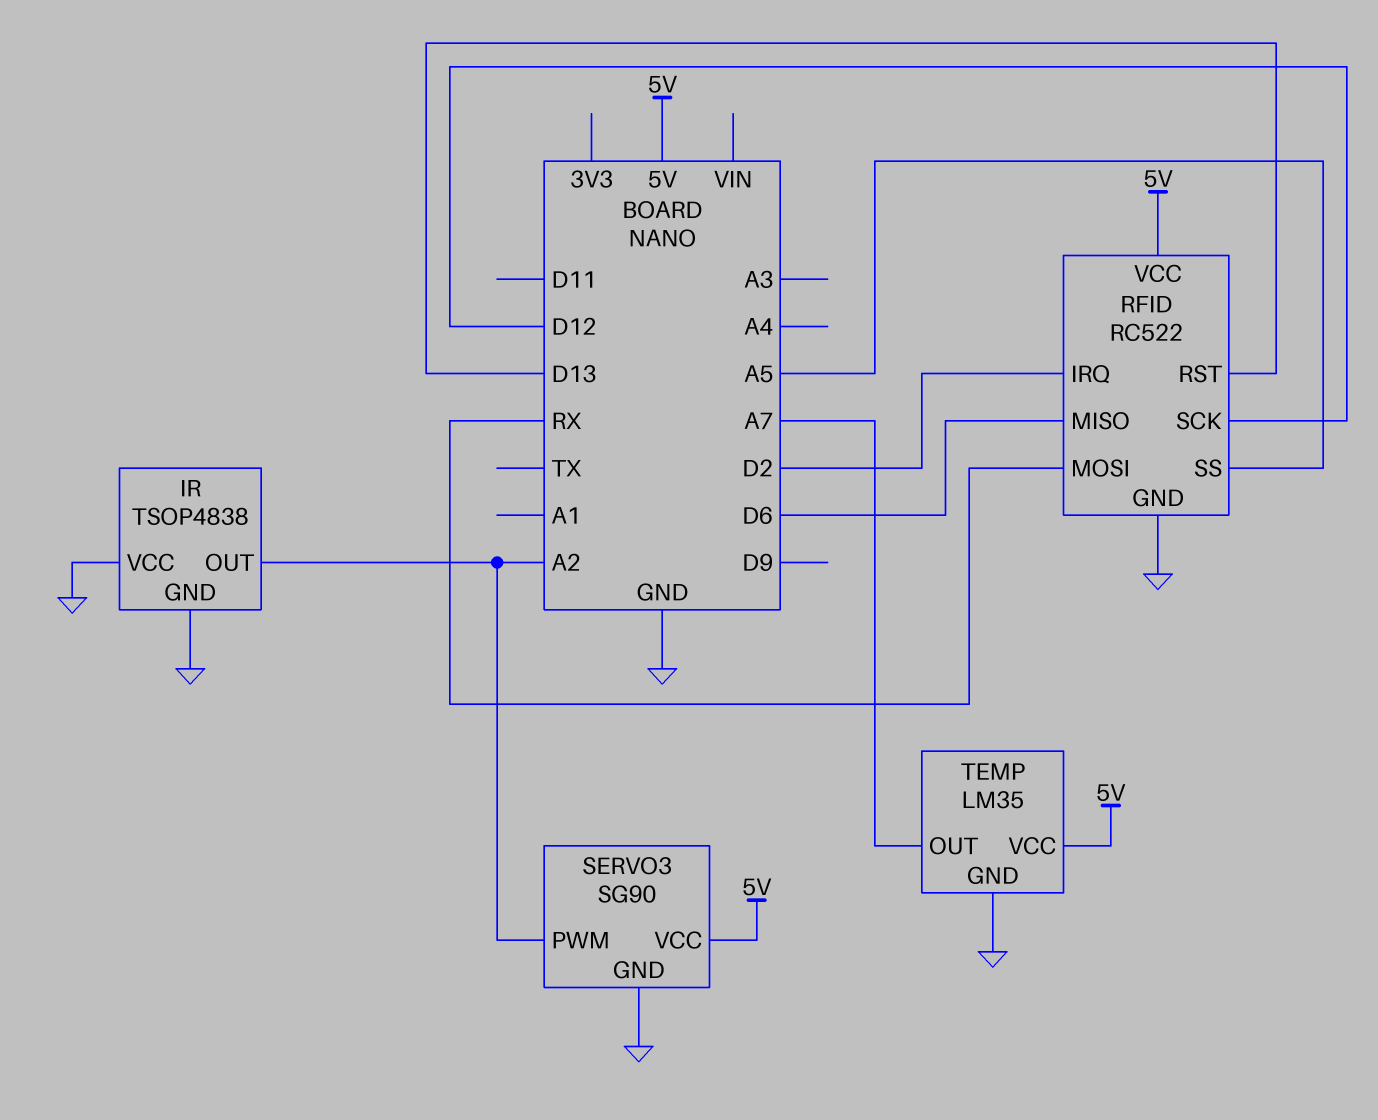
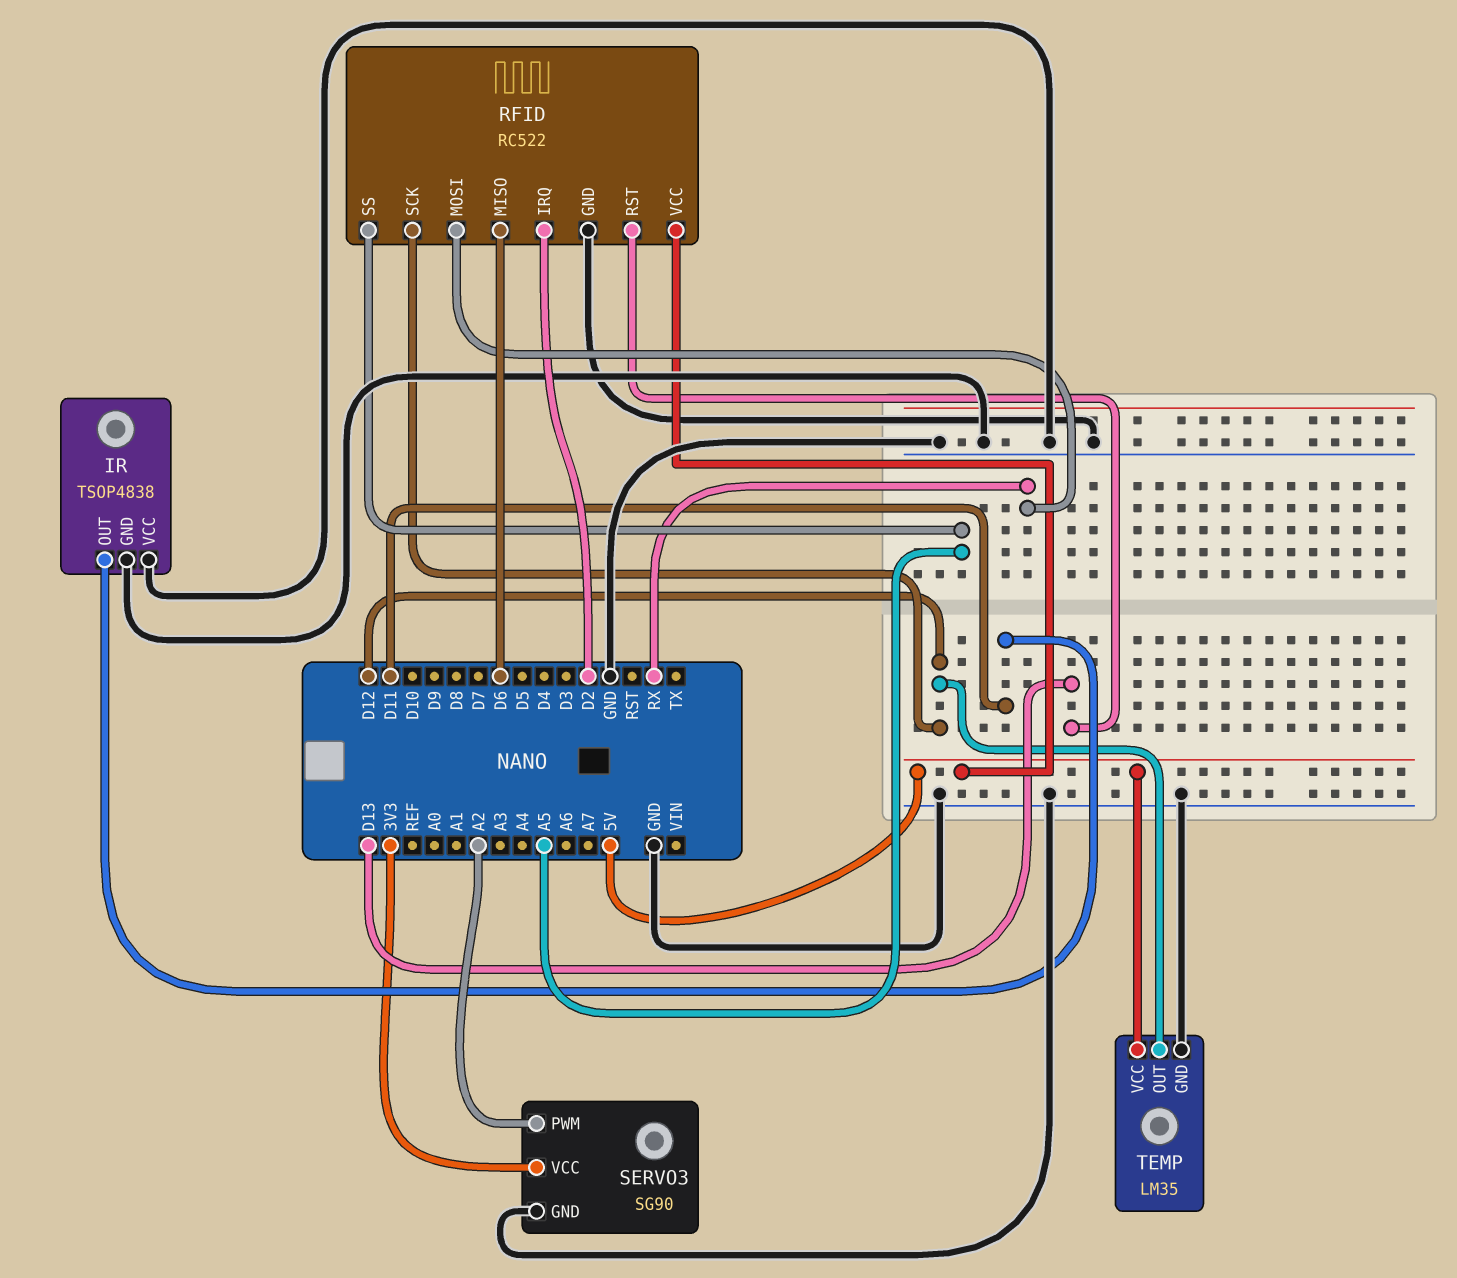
IR pin OUT: A2 -> D11
SERVO3 pin VCC: 5V -> 3V3
TEMP pin OUT: A7 -> D12

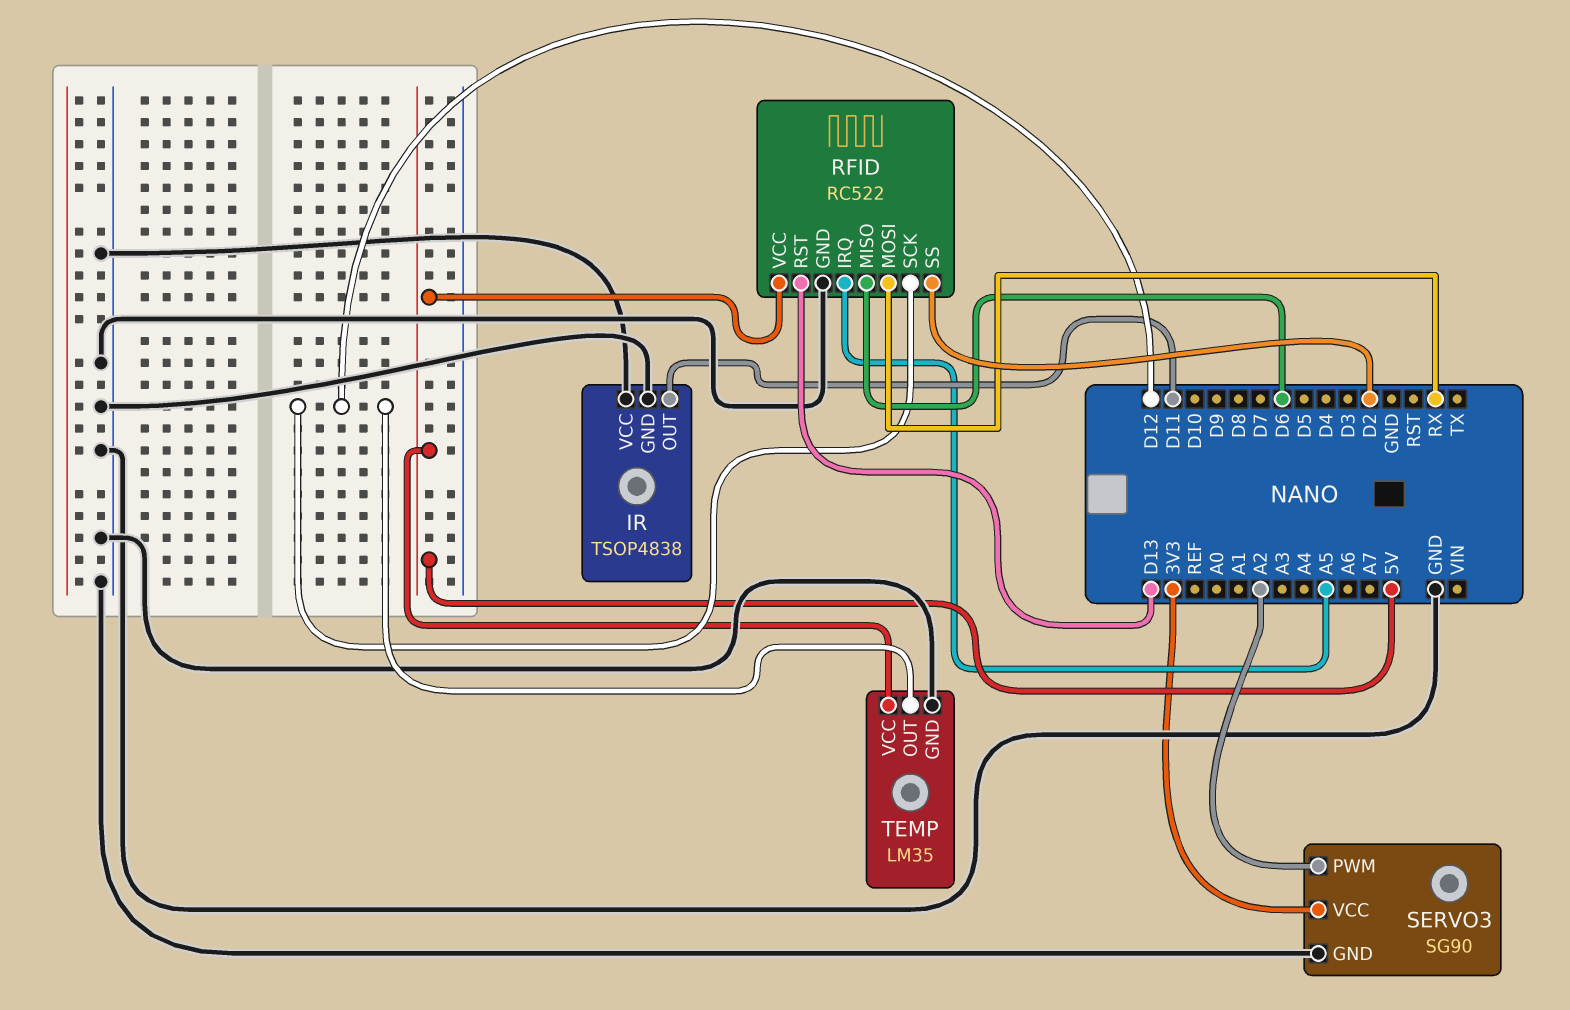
RFID pin IRQ: D2 -> A5
RFID pin SS: A5 -> D2

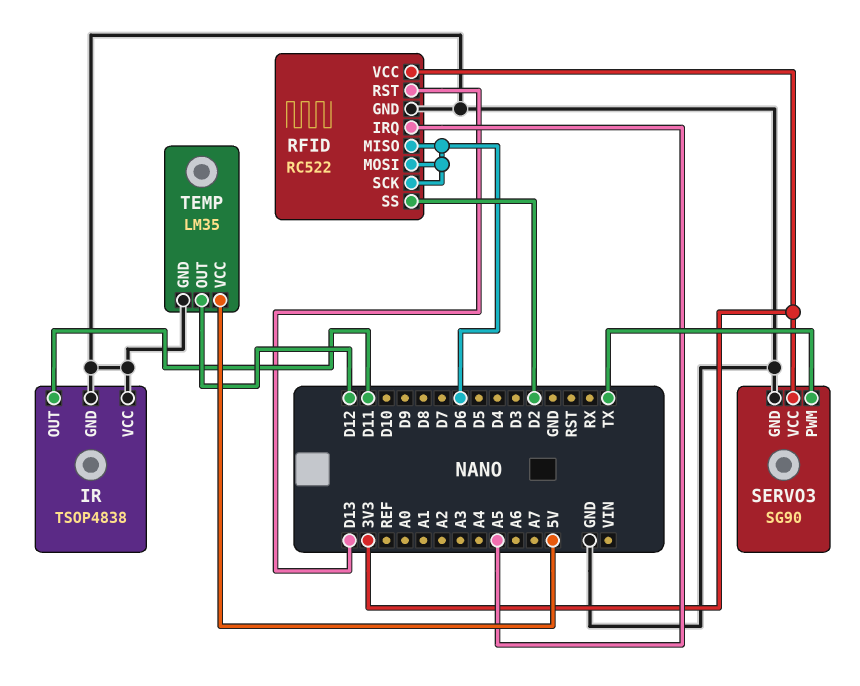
RFID pin MOSI: RX -> D6
RFID pin SCK: D12 -> D6
RFID pin VCC: 5V -> 3V3
SERVO3 pin PWM: A2 -> TX

